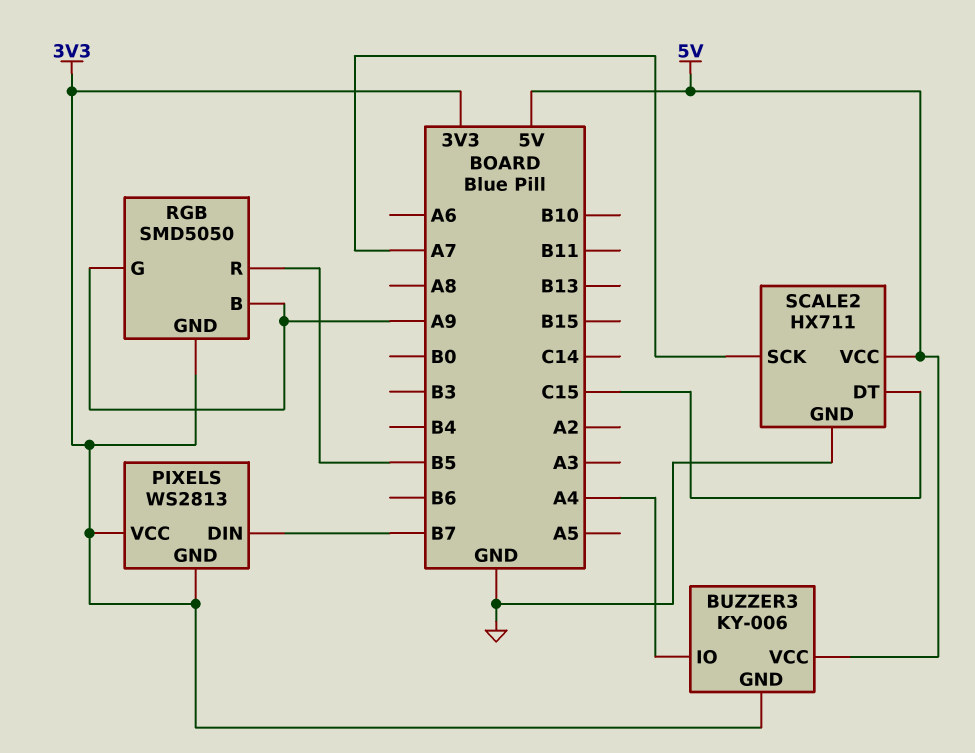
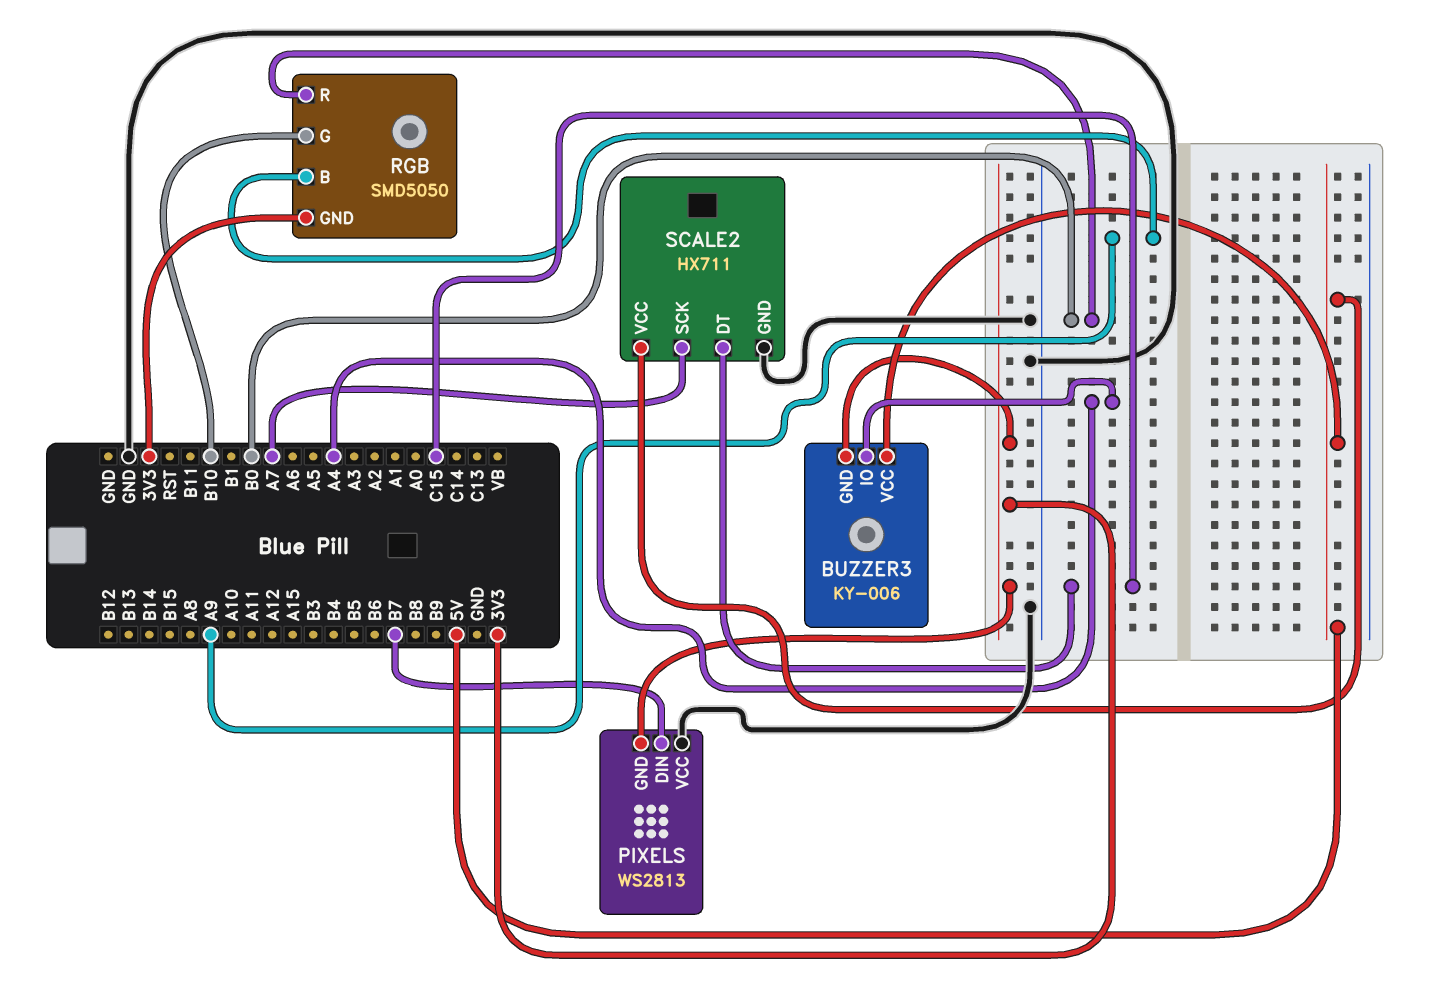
PIXELS pin VCC: 3V3 -> GND
RGB pin G: A9 -> B10
RGB pin R: B5 -> B0

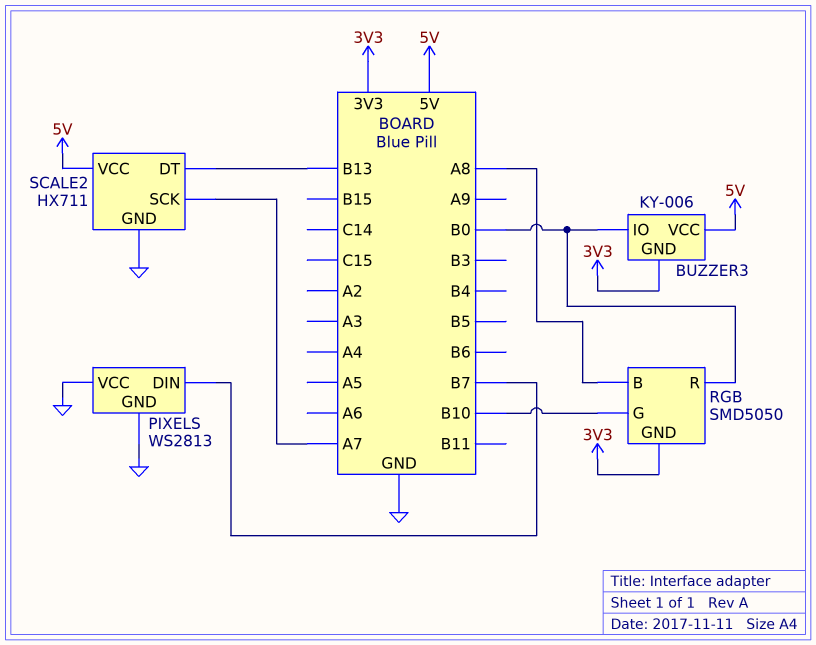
BUZZER3 pin IO: A4 -> B0
PIXELS pin GND: 3V3 -> GND
RGB pin B: A9 -> A8
SCALE2 pin DT: C15 -> B13

